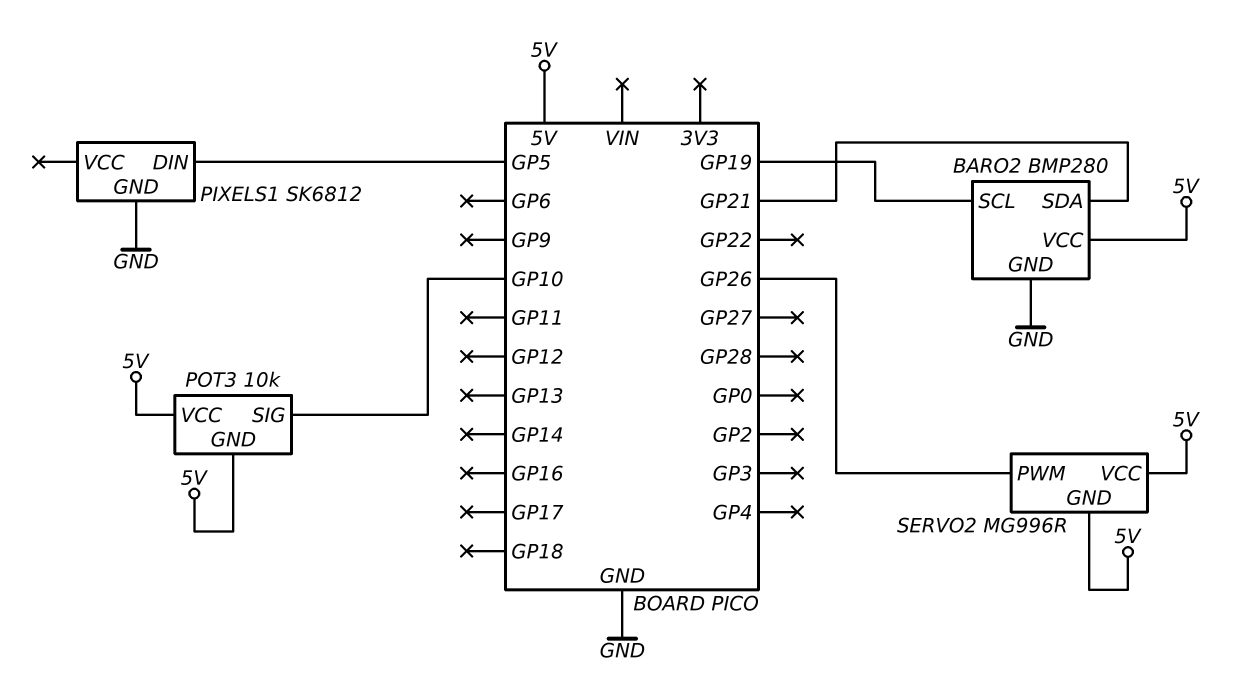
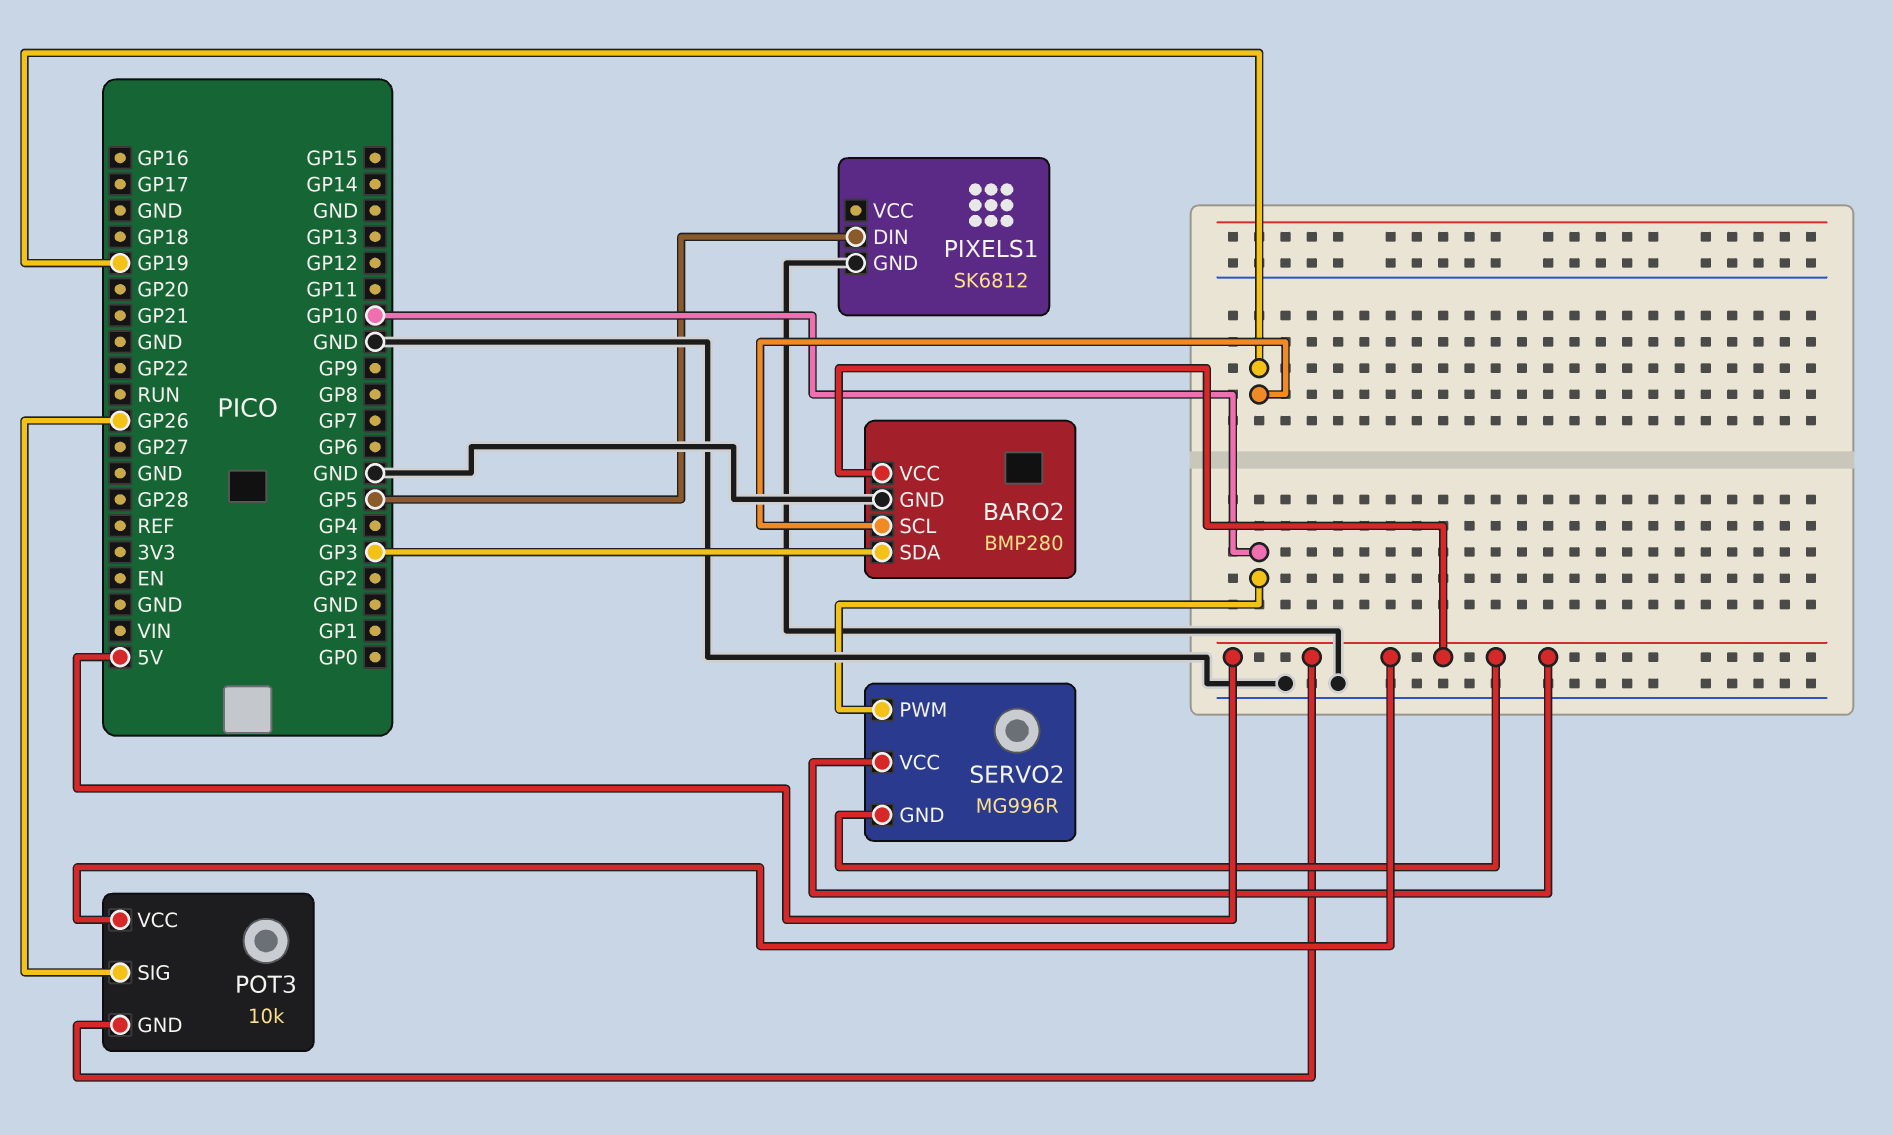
BARO2 pin SDA: GP21 -> GP3
POT3 pin SIG: GP10 -> GP26
SERVO2 pin PWM: GP26 -> GP10

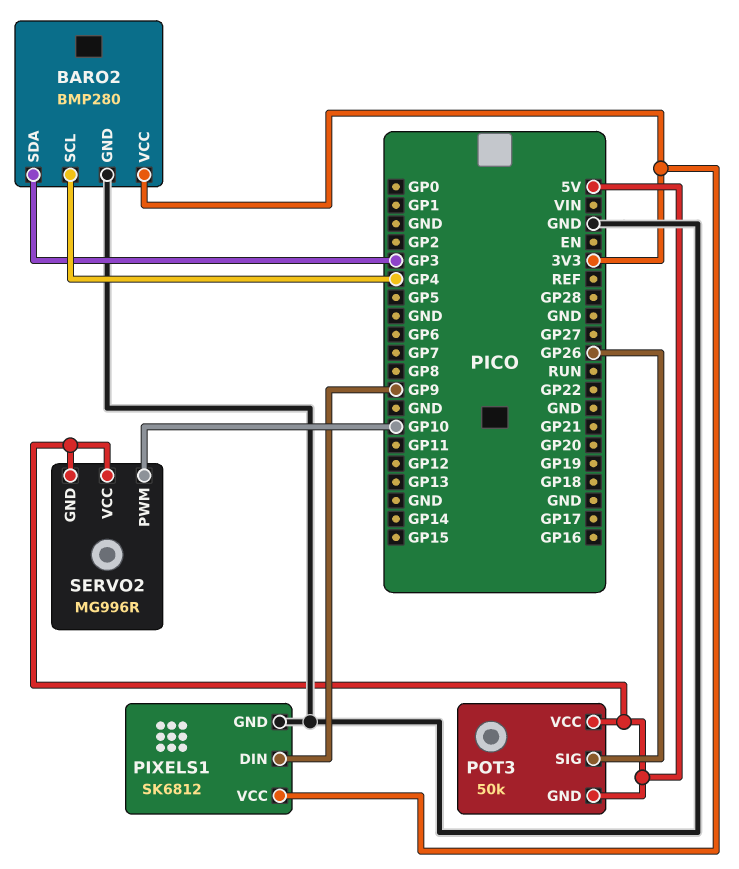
BARO2 pin SCL: GP19 -> GP4
BARO2 pin VCC: 5V -> 3V3
PIXELS1 pin DIN: GP5 -> GP9
PIXELS1 pin VCC: none -> 3V3
POT3: 10k -> 50k

